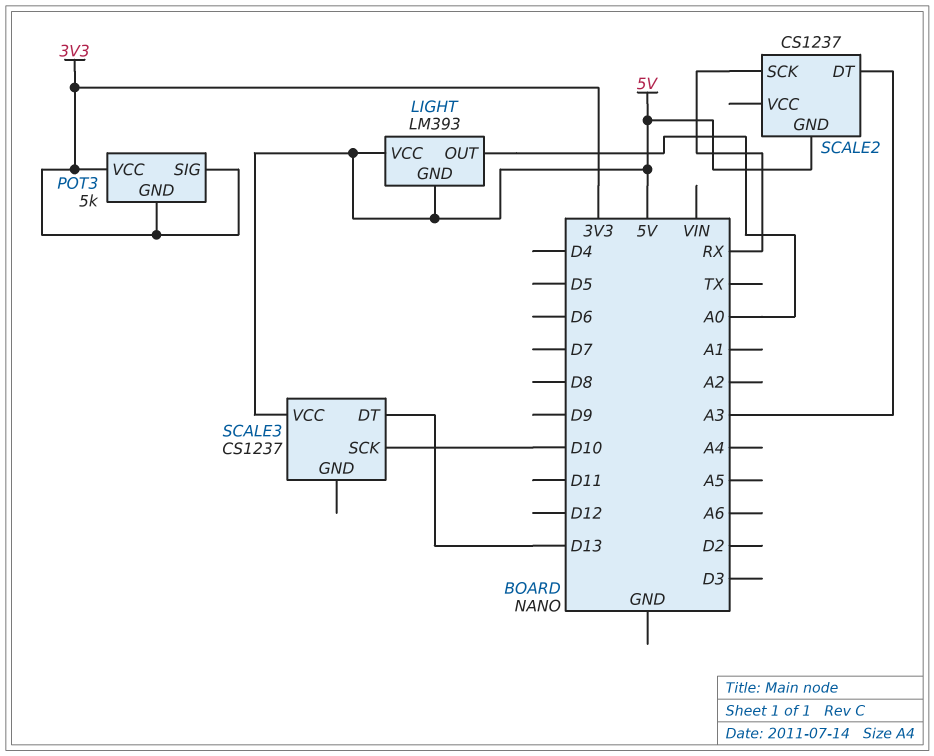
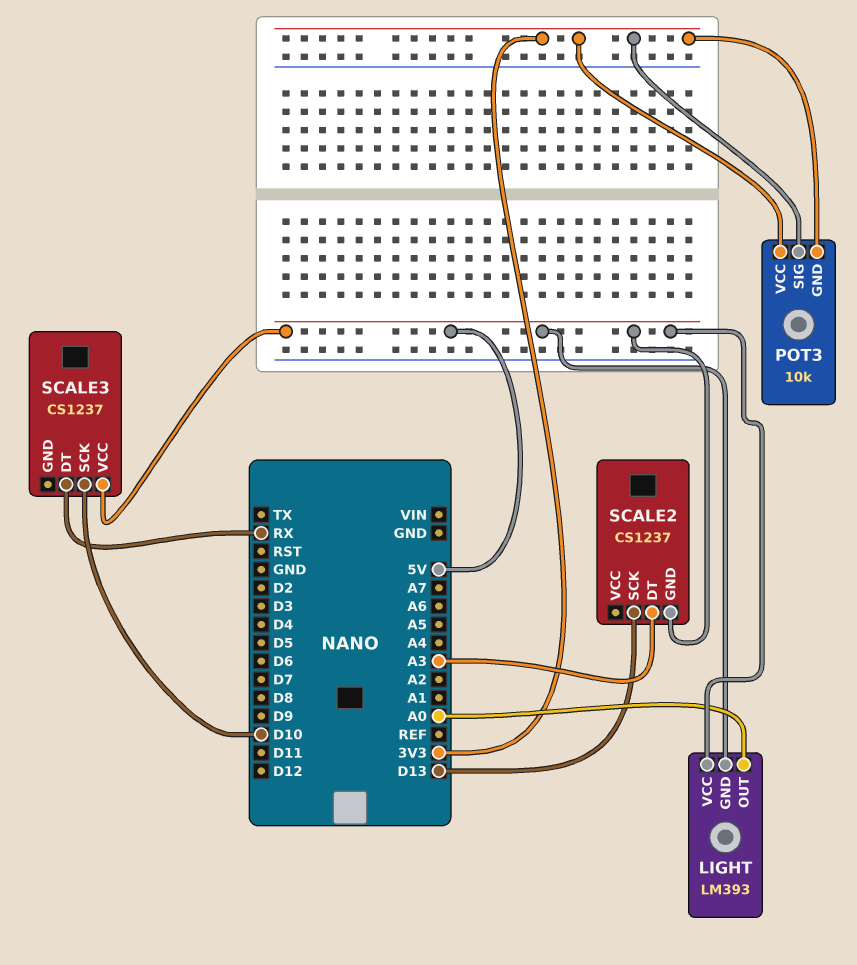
POT3: 5k -> 10k
SCALE2 pin SCK: RX -> D13
SCALE3 pin DT: D13 -> RX

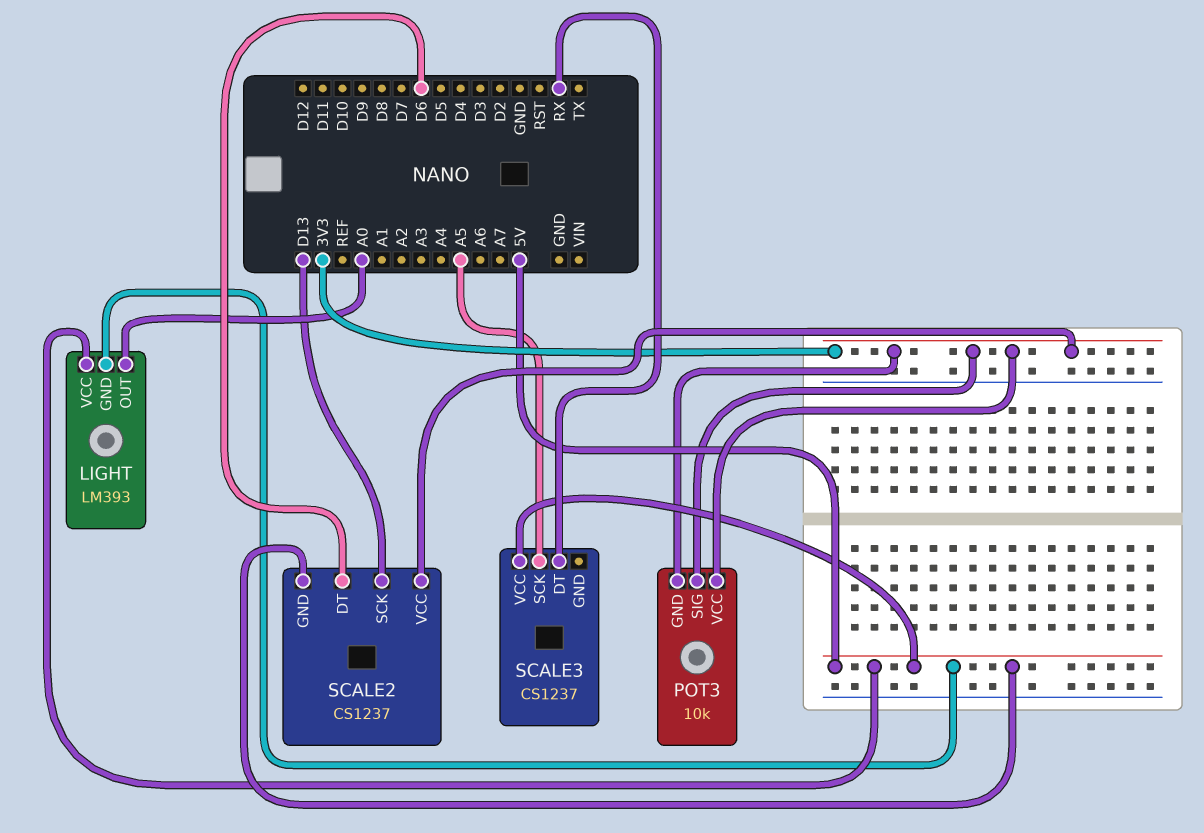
SCALE2 pin DT: A3 -> D6
SCALE2 pin VCC: none -> 3V3
SCALE3 pin SCK: D10 -> A5

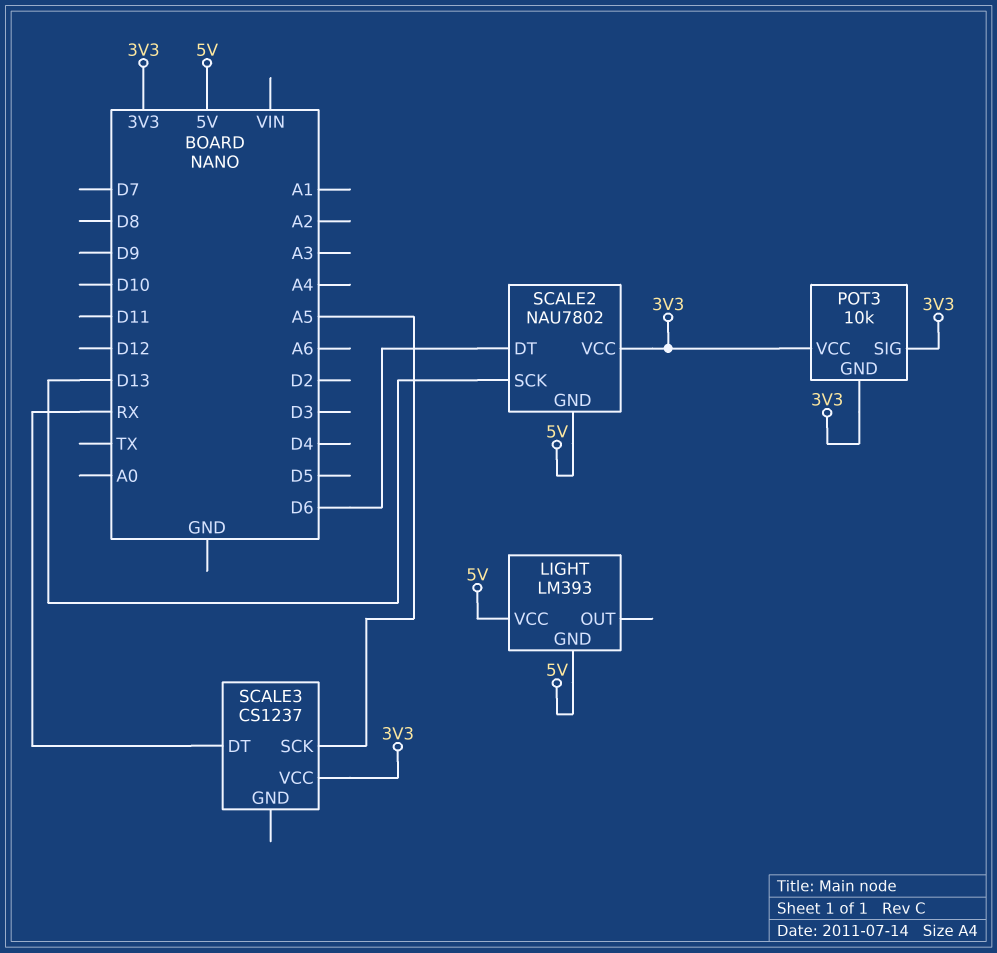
LIGHT pin OUT: A0 -> none
SCALE2: CS1237 -> NAU7802
SCALE3 pin VCC: 5V -> 3V3

